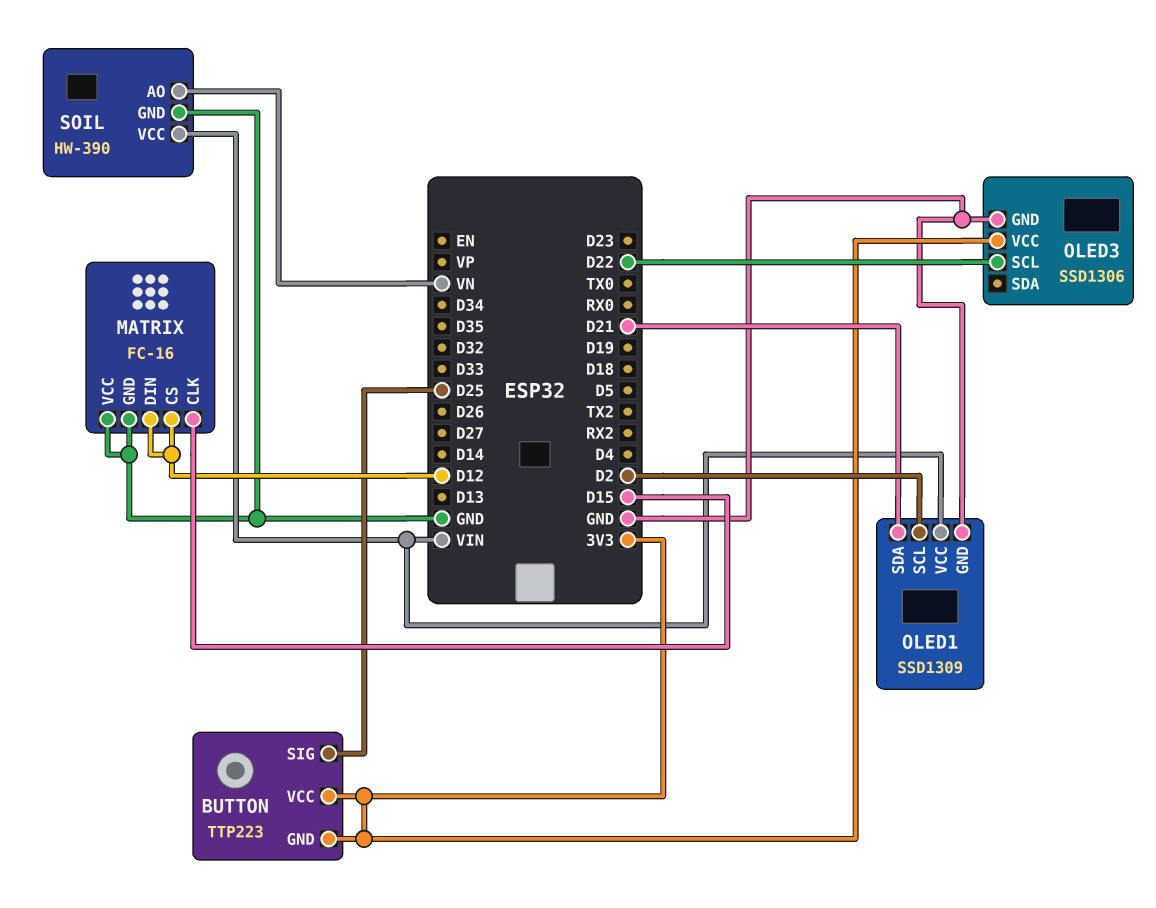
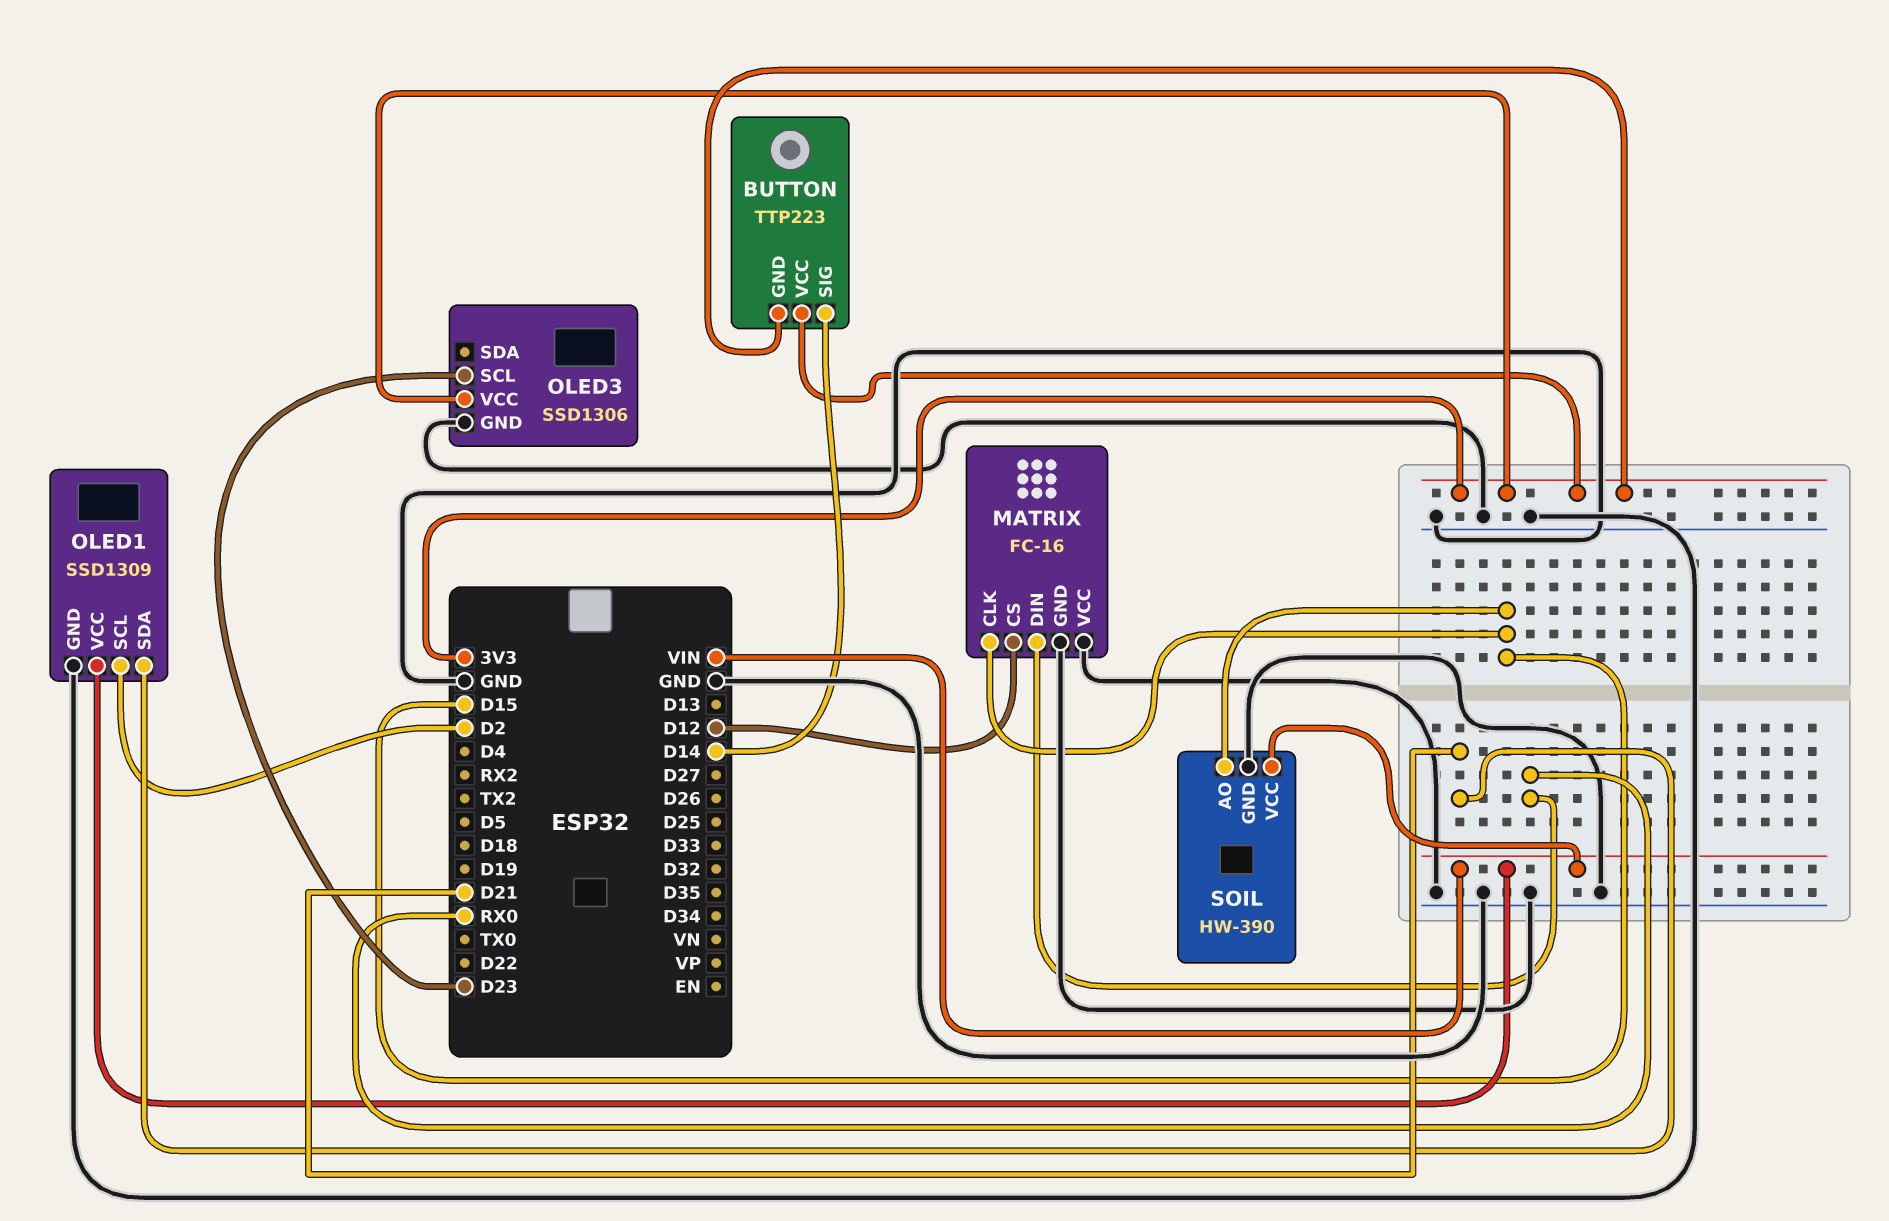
BUTTON pin SIG: D25 -> D14
MATRIX pin DIN: D12 -> RX0
OLED3 pin SCL: D22 -> D23
SOIL pin AO: VN -> D15

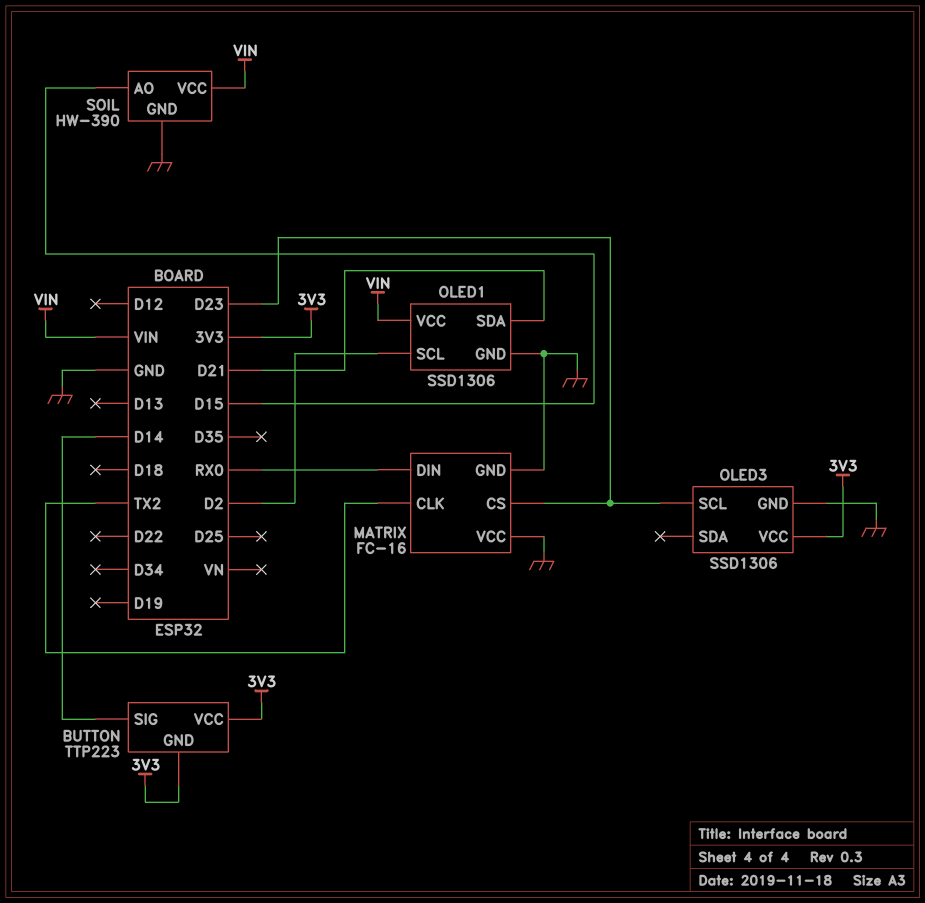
MATRIX pin CLK: D15 -> TX2
MATRIX pin CS: D12 -> D23
OLED1: SSD1309 -> SSD1306

